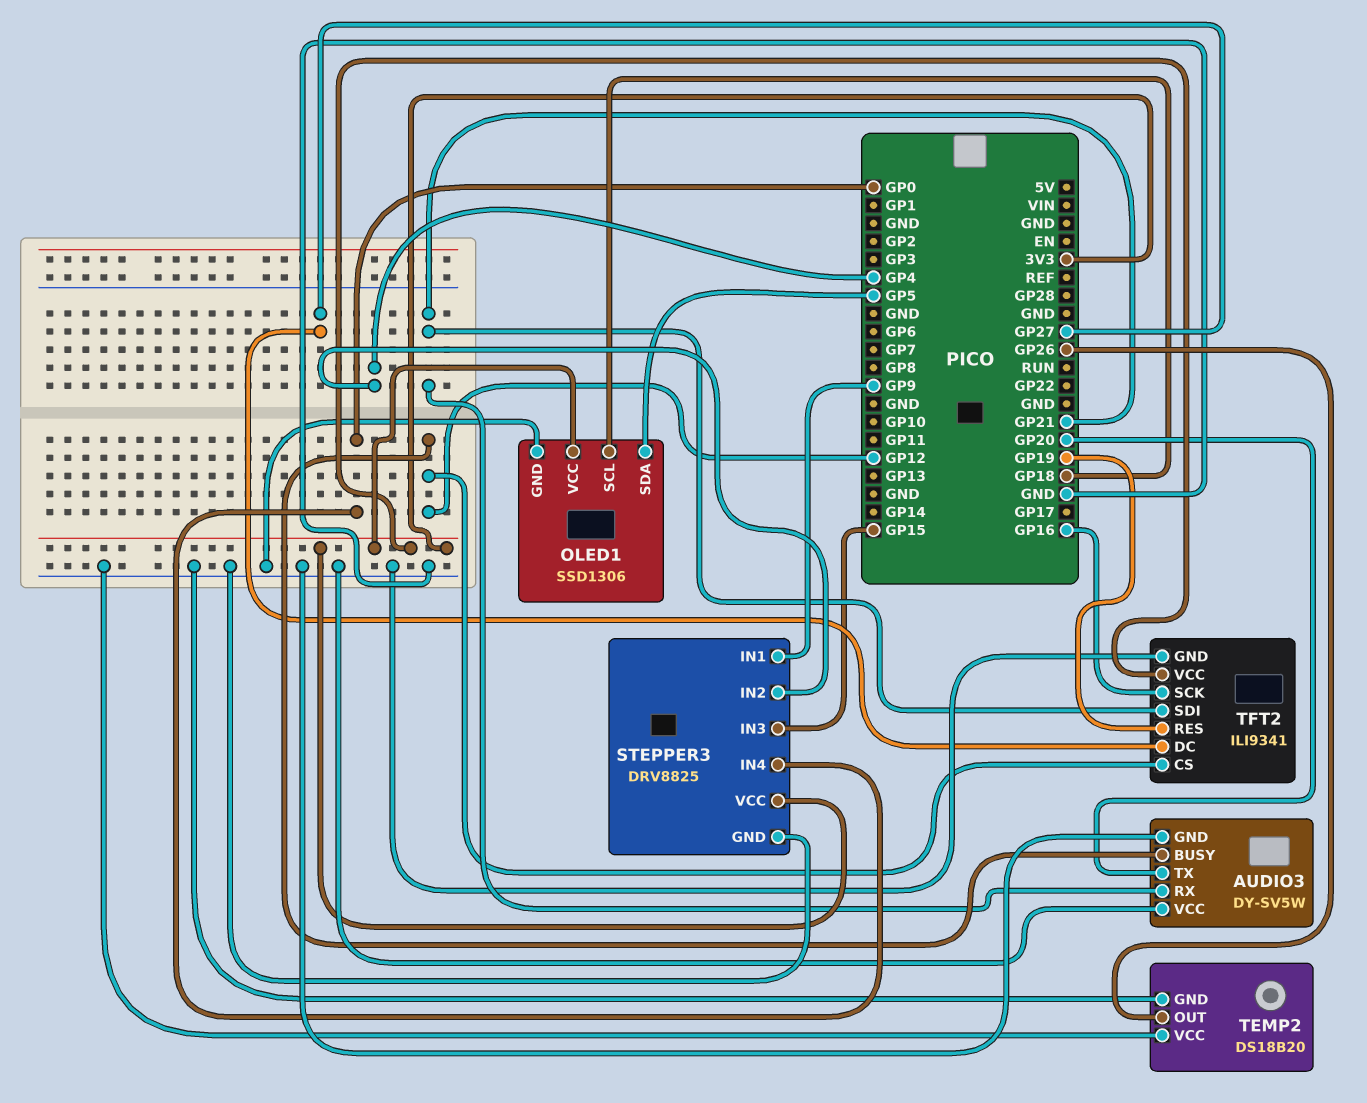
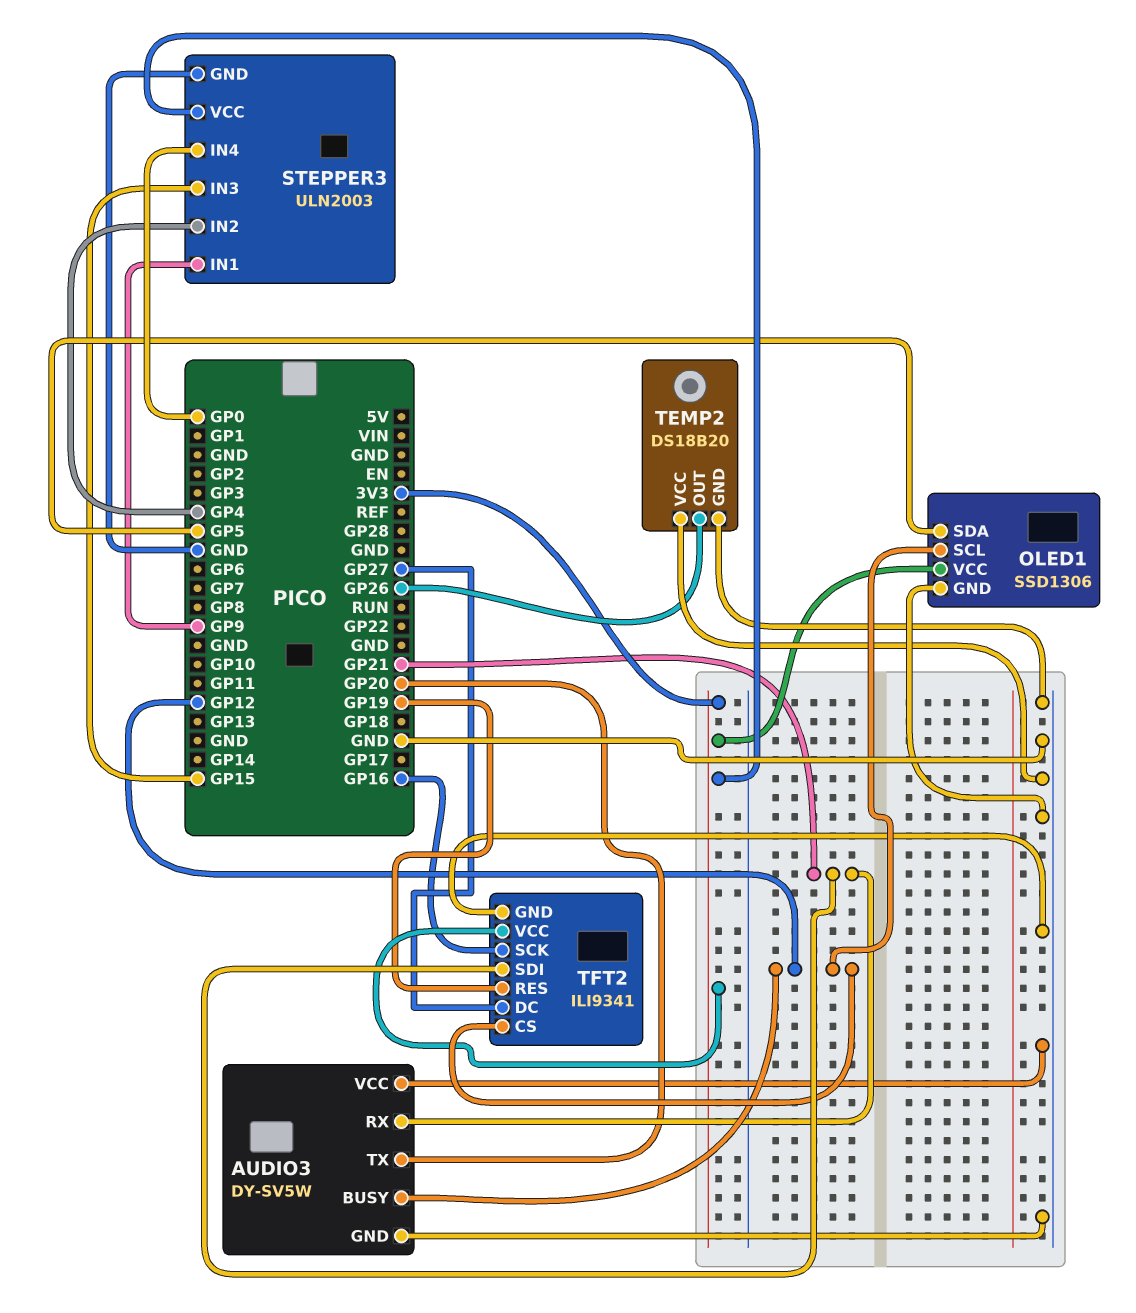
OLED1 pin SCL: GP18 -> GP12
STEPPER3: DRV8825 -> ULN2003

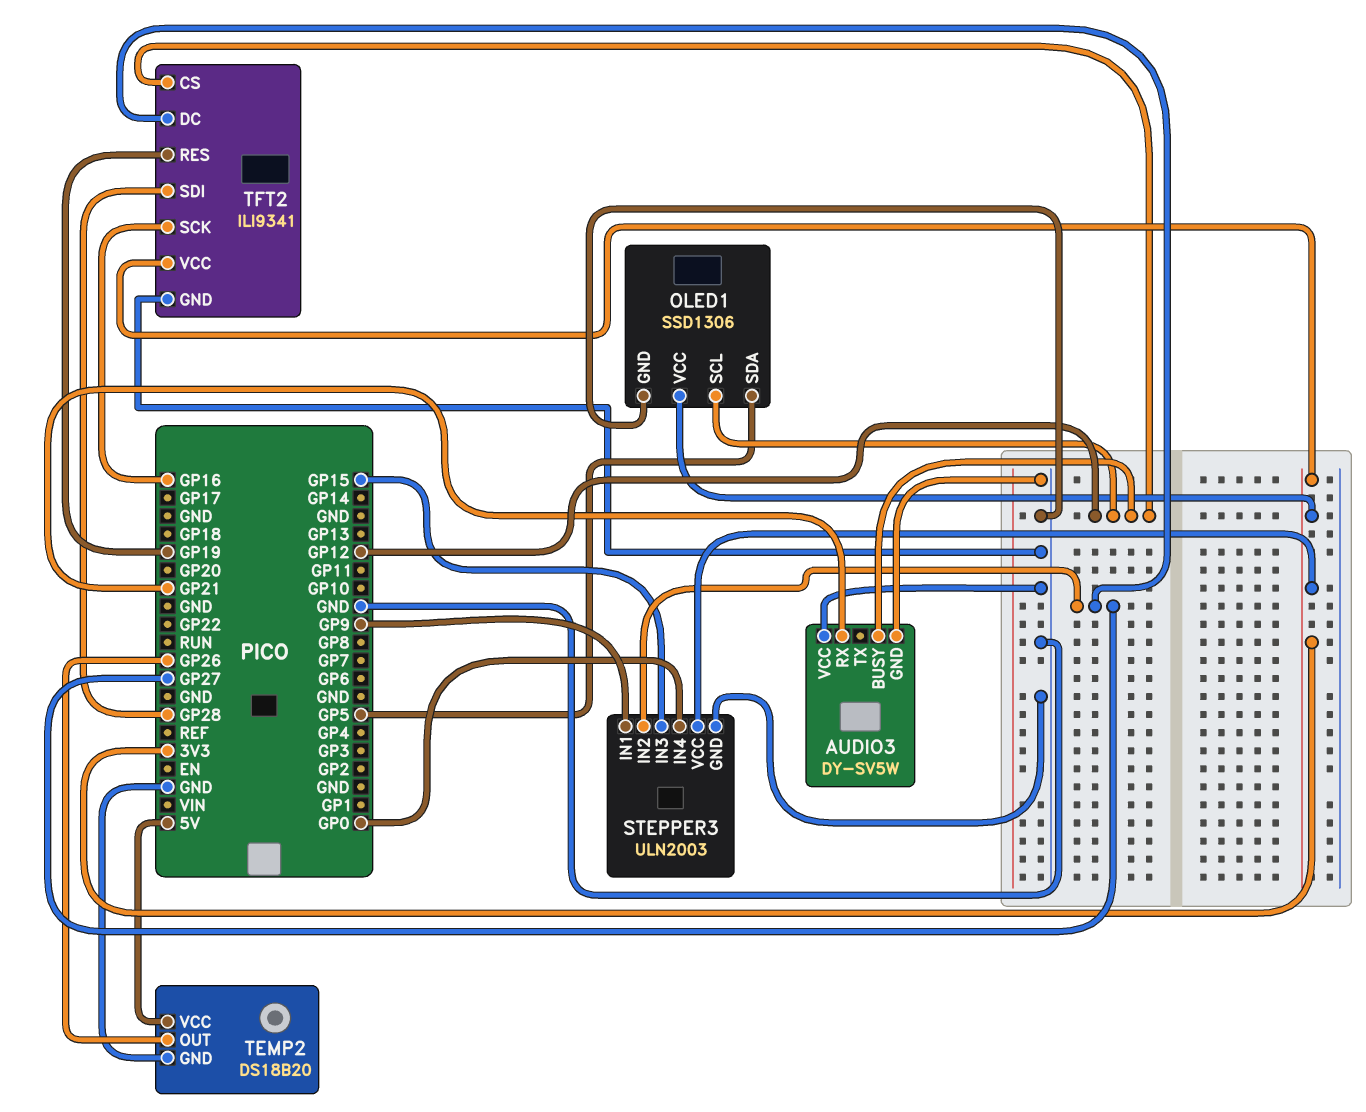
AUDIO3 pin TX: GP20 -> none
STEPPER3 pin IN2: GP4 -> GP27
TEMP2 pin VCC: GND -> 5V
TFT2 pin SDI: GP21 -> GP28

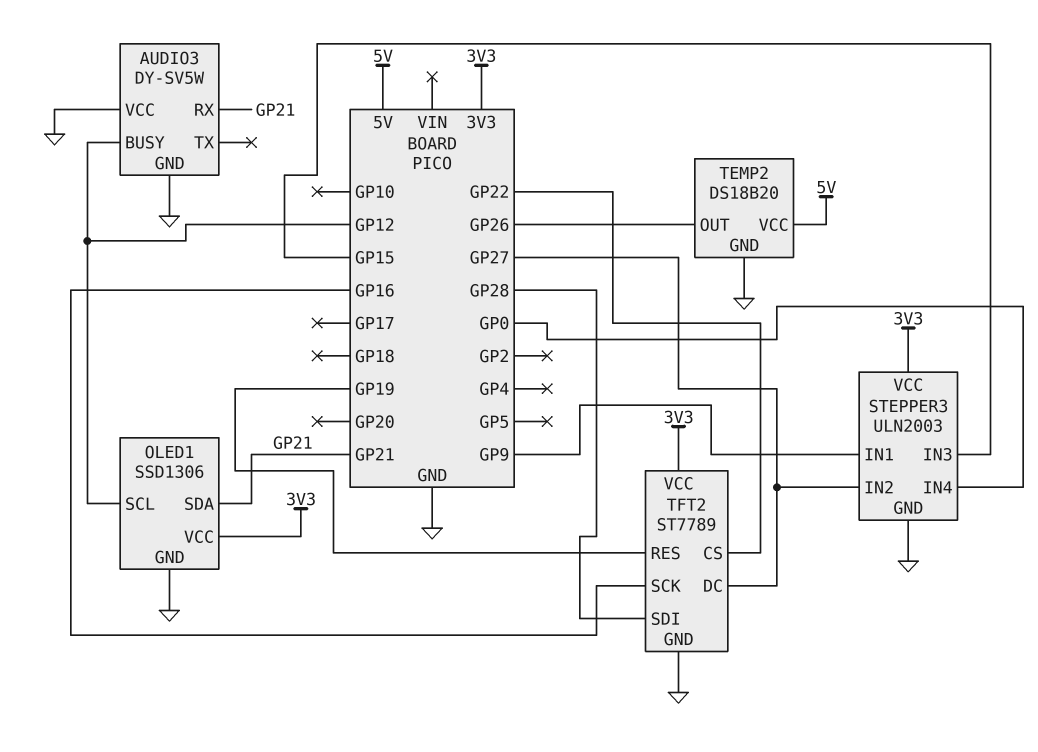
OLED1 pin SDA: GP5 -> GP21
TFT2: ILI9341 -> ST7789
TFT2 pin CS: GP12 -> GP22

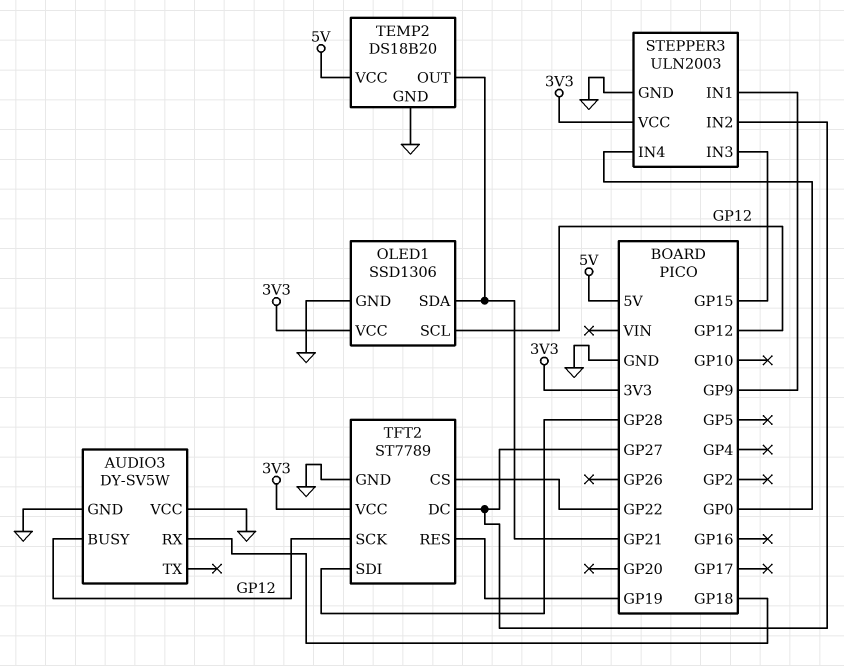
AUDIO3 pin RX: GP21 -> GP18
TEMP2 pin OUT: GP26 -> GP21
TFT2 pin SCK: GP16 -> GP12

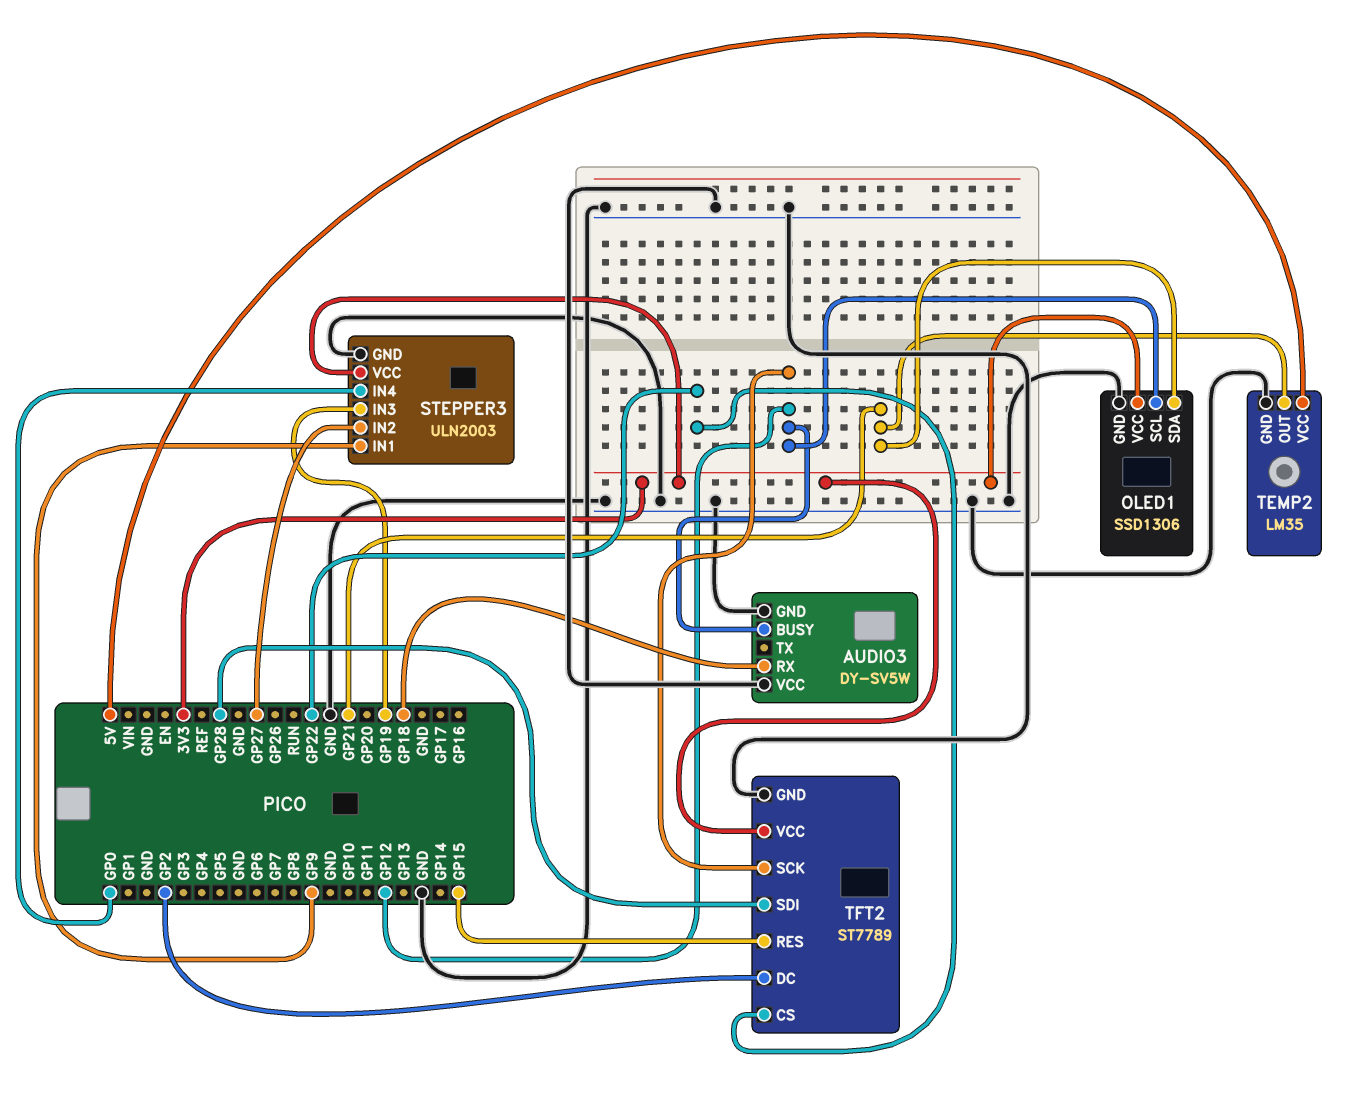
STEPPER3 pin IN3: GP15 -> GP19
TEMP2: DS18B20 -> LM35
TFT2 pin DC: GP27 -> GP2
TFT2 pin RES: GP19 -> GP15

